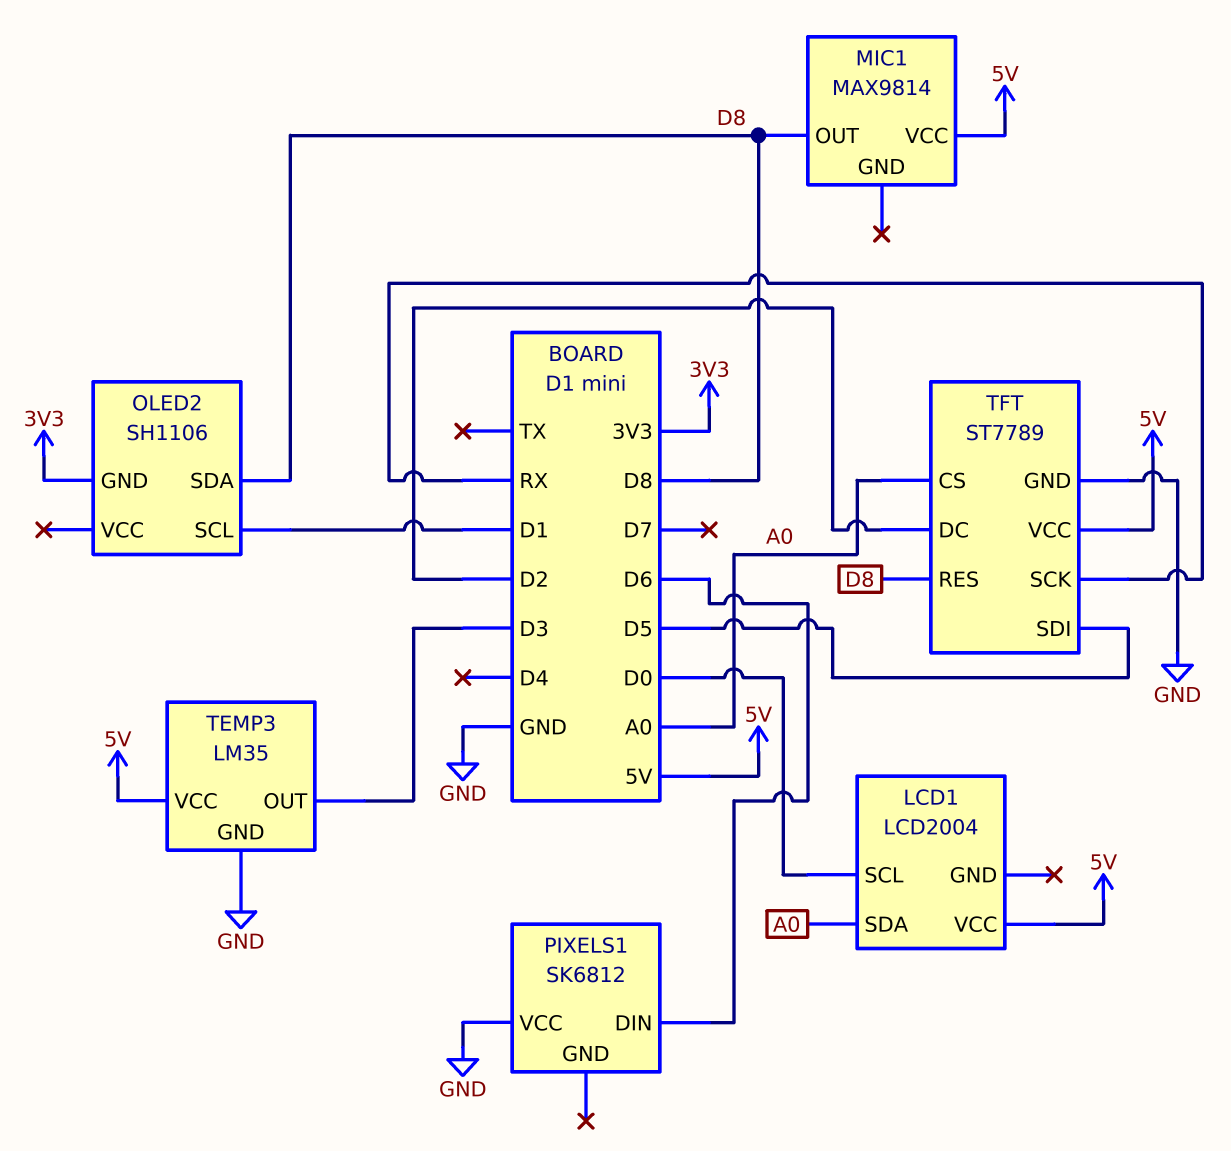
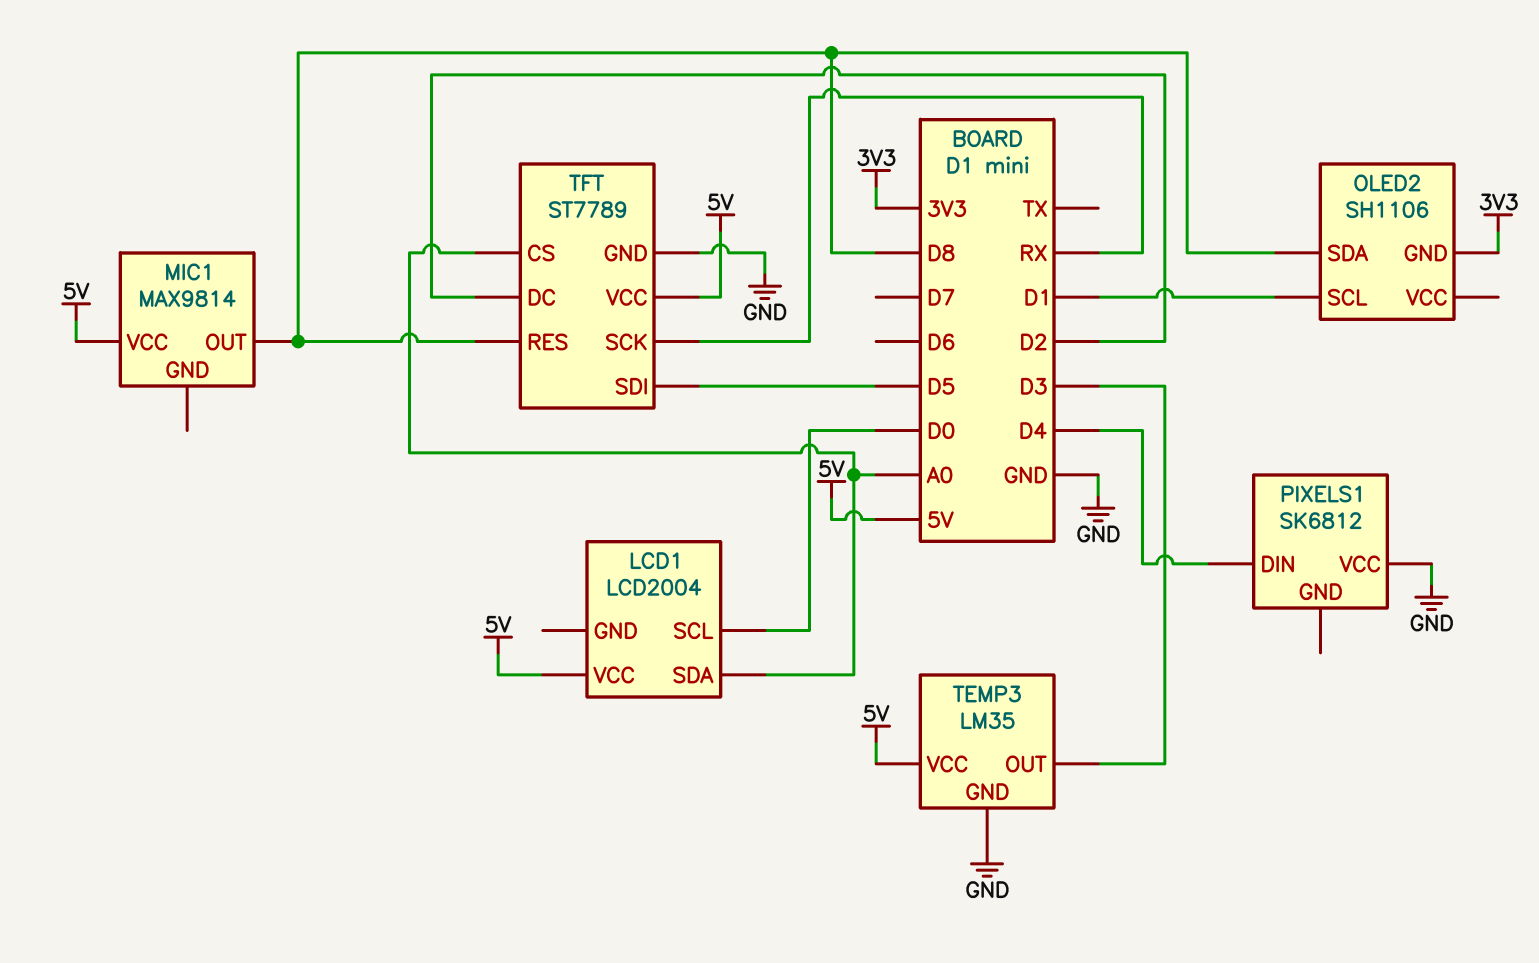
PIXELS1 pin DIN: D6 -> D4

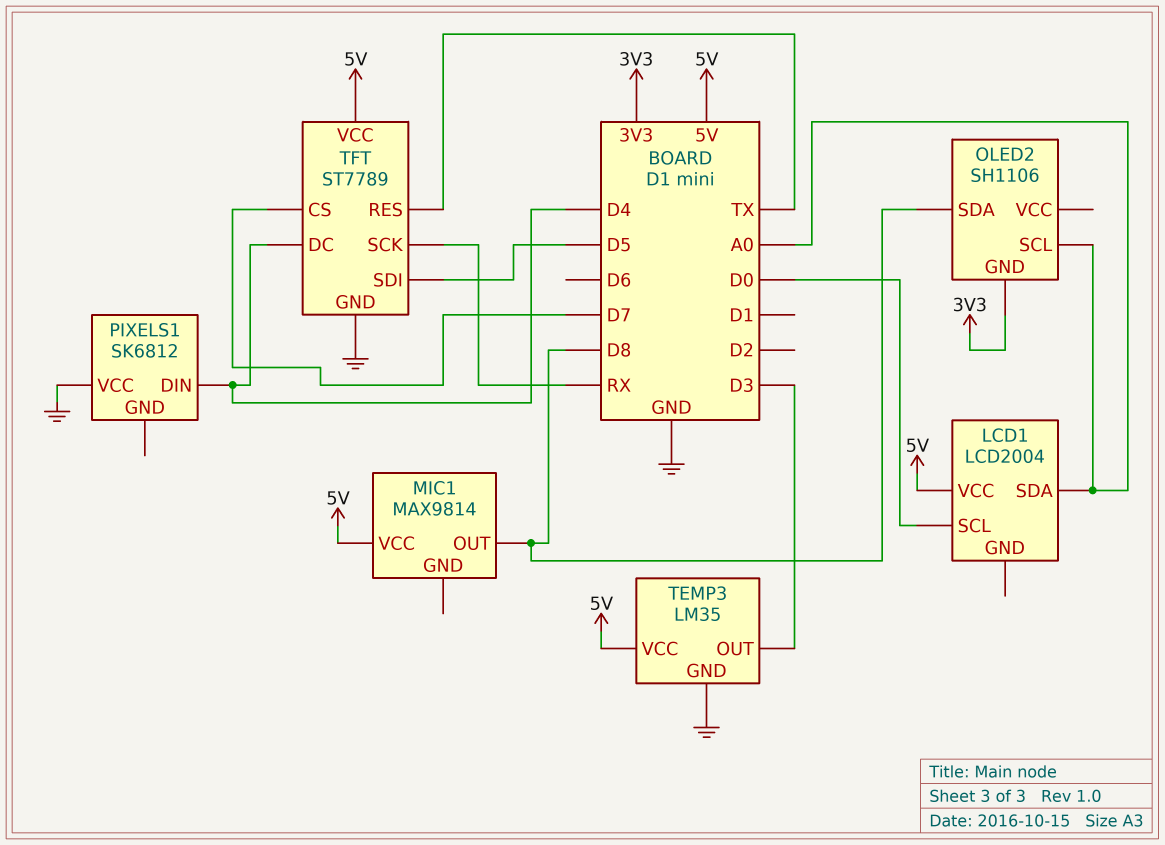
OLED2 pin SCL: D1 -> A0
TFT pin CS: A0 -> D7
TFT pin DC: D2 -> D4
TFT pin RES: D8 -> TX

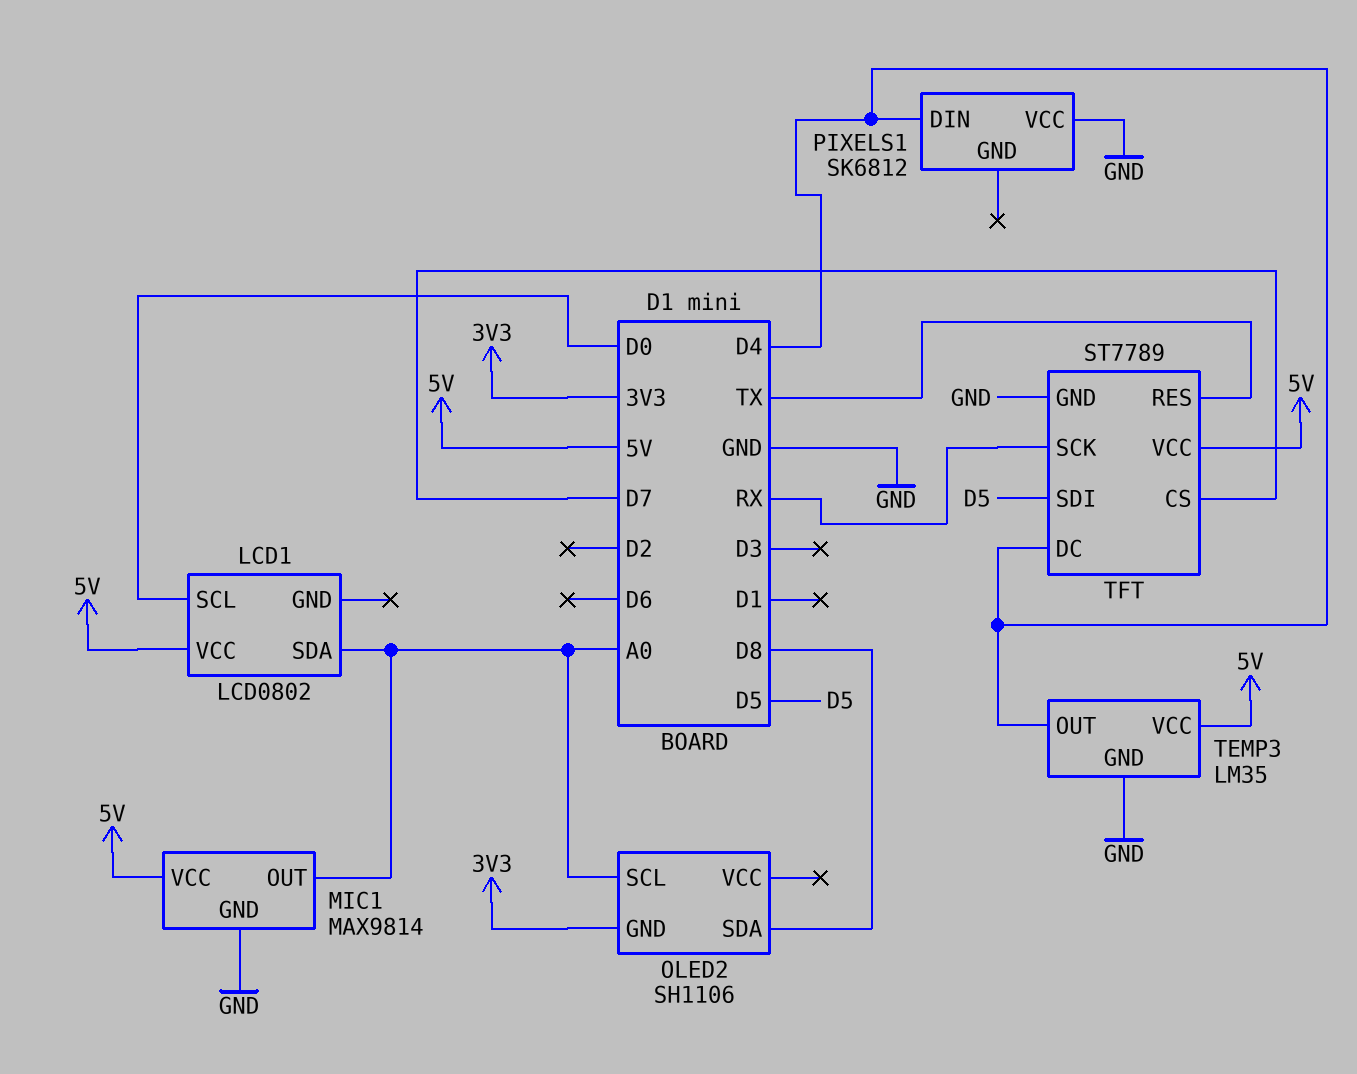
LCD1: LCD2004 -> LCD0802
MIC1 pin GND: none -> GND
MIC1 pin OUT: D8 -> A0
TEMP3 pin OUT: D3 -> D4

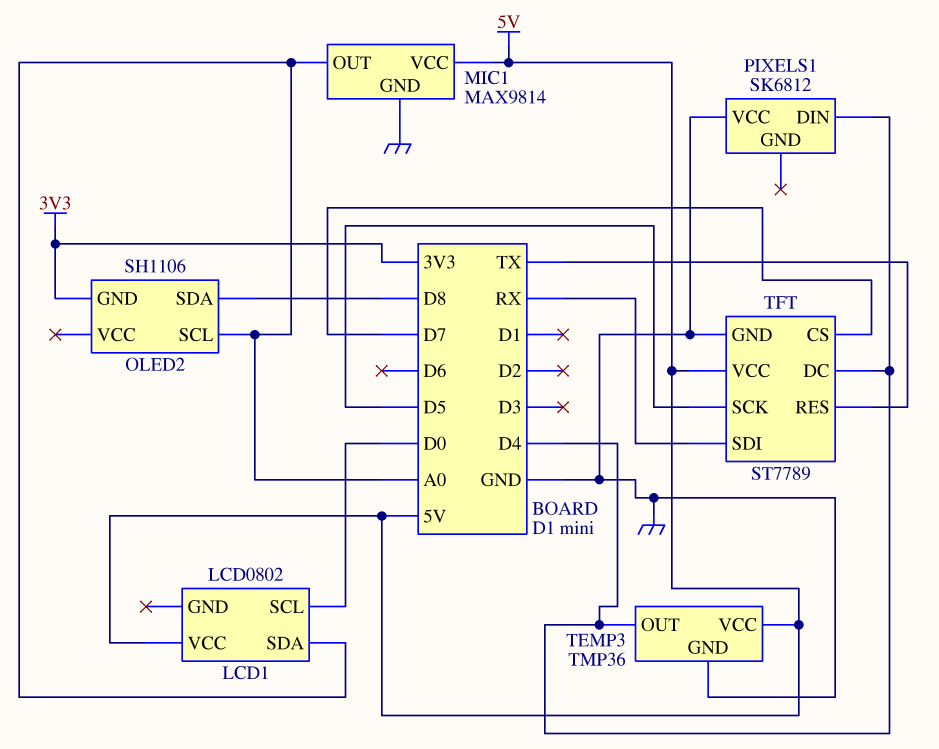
TEMP3: LM35 -> TMP36
TFT pin SCK: RX -> D5
TFT pin SDI: D5 -> RX

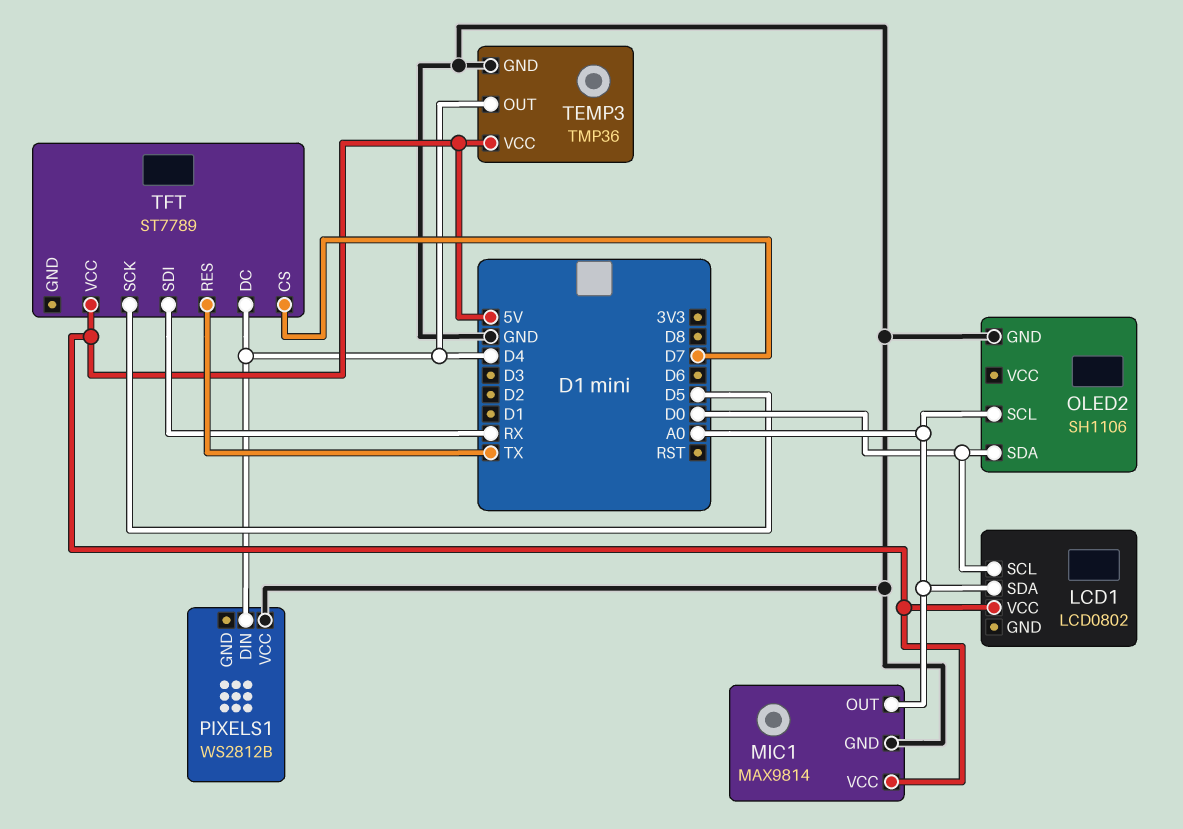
OLED2 pin GND: 3V3 -> GND
OLED2 pin SDA: D8 -> D0
PIXELS1: SK6812 -> WS2812B
TFT pin GND: GND -> none

